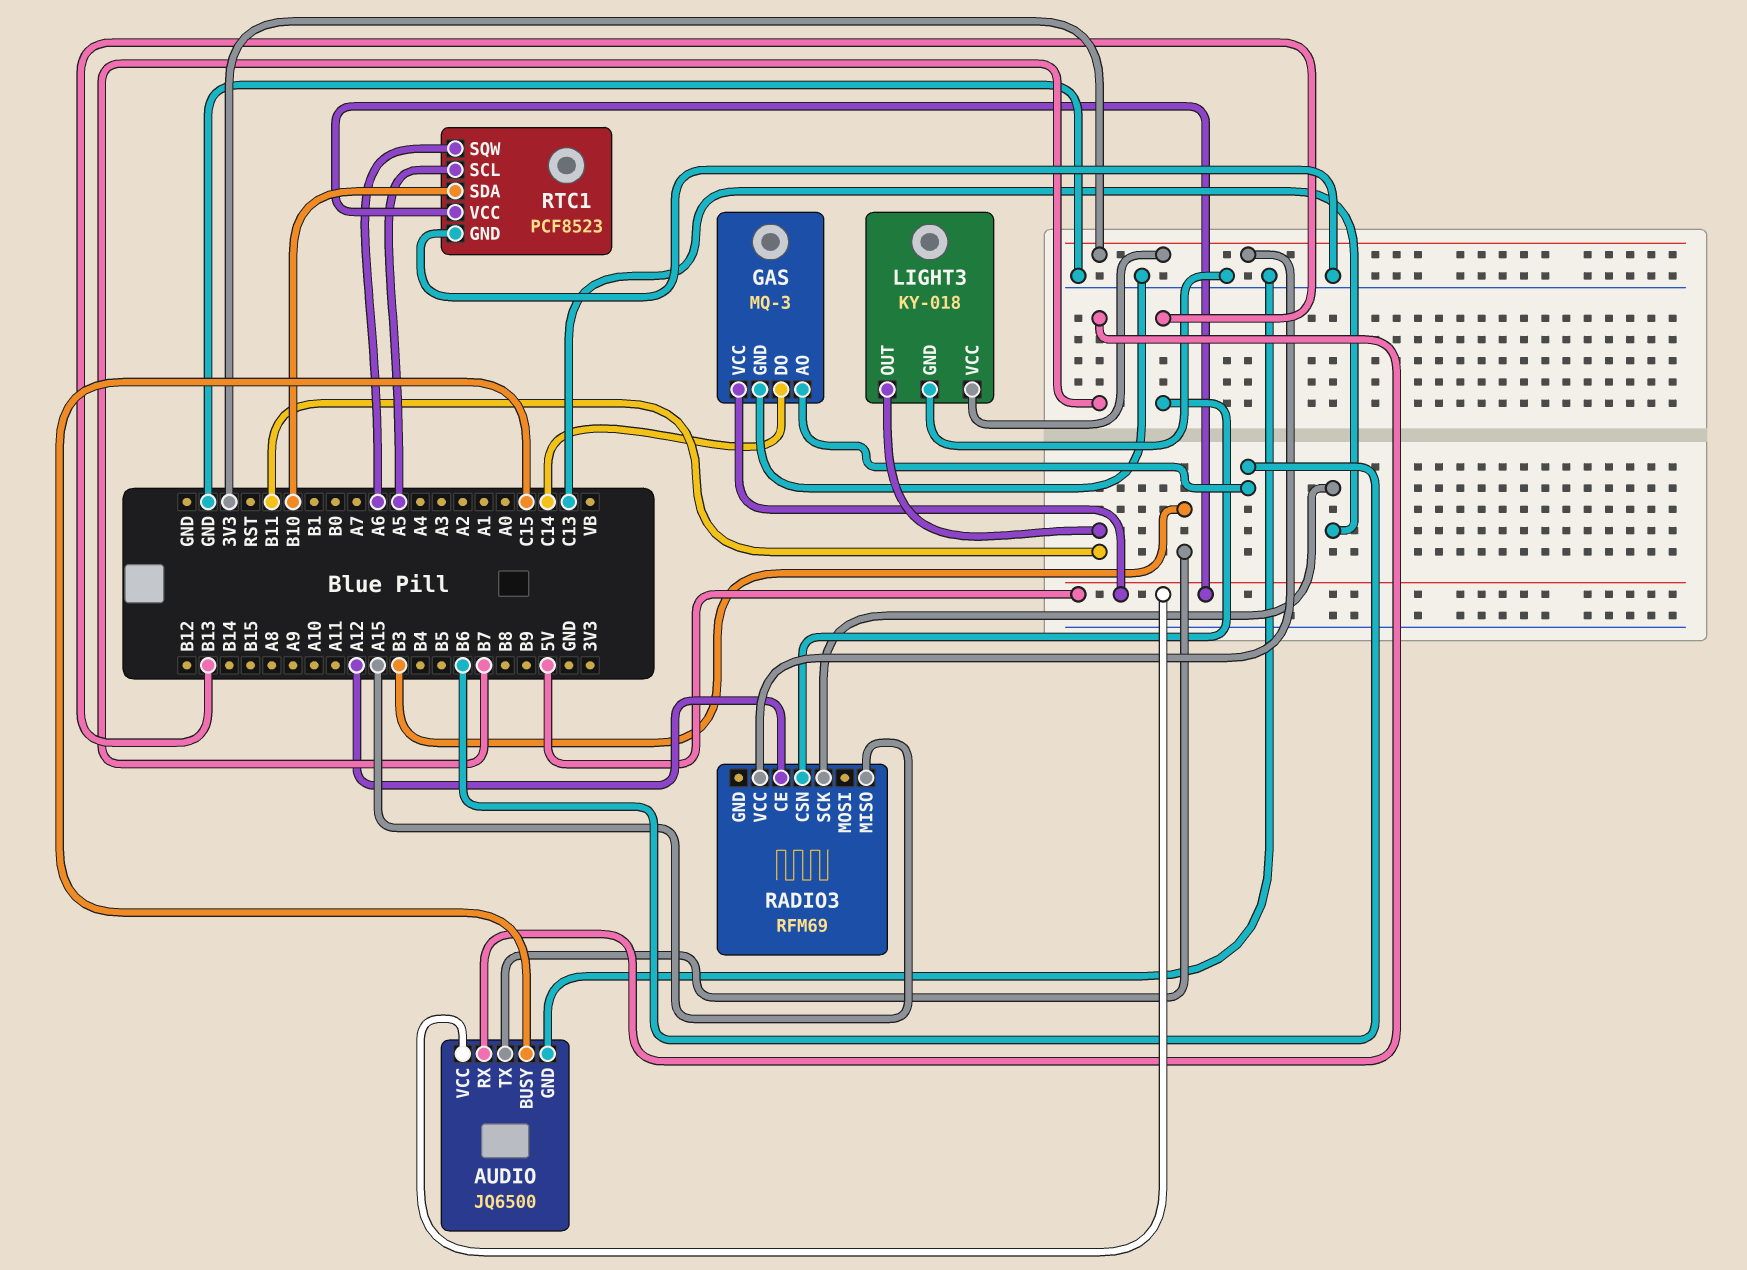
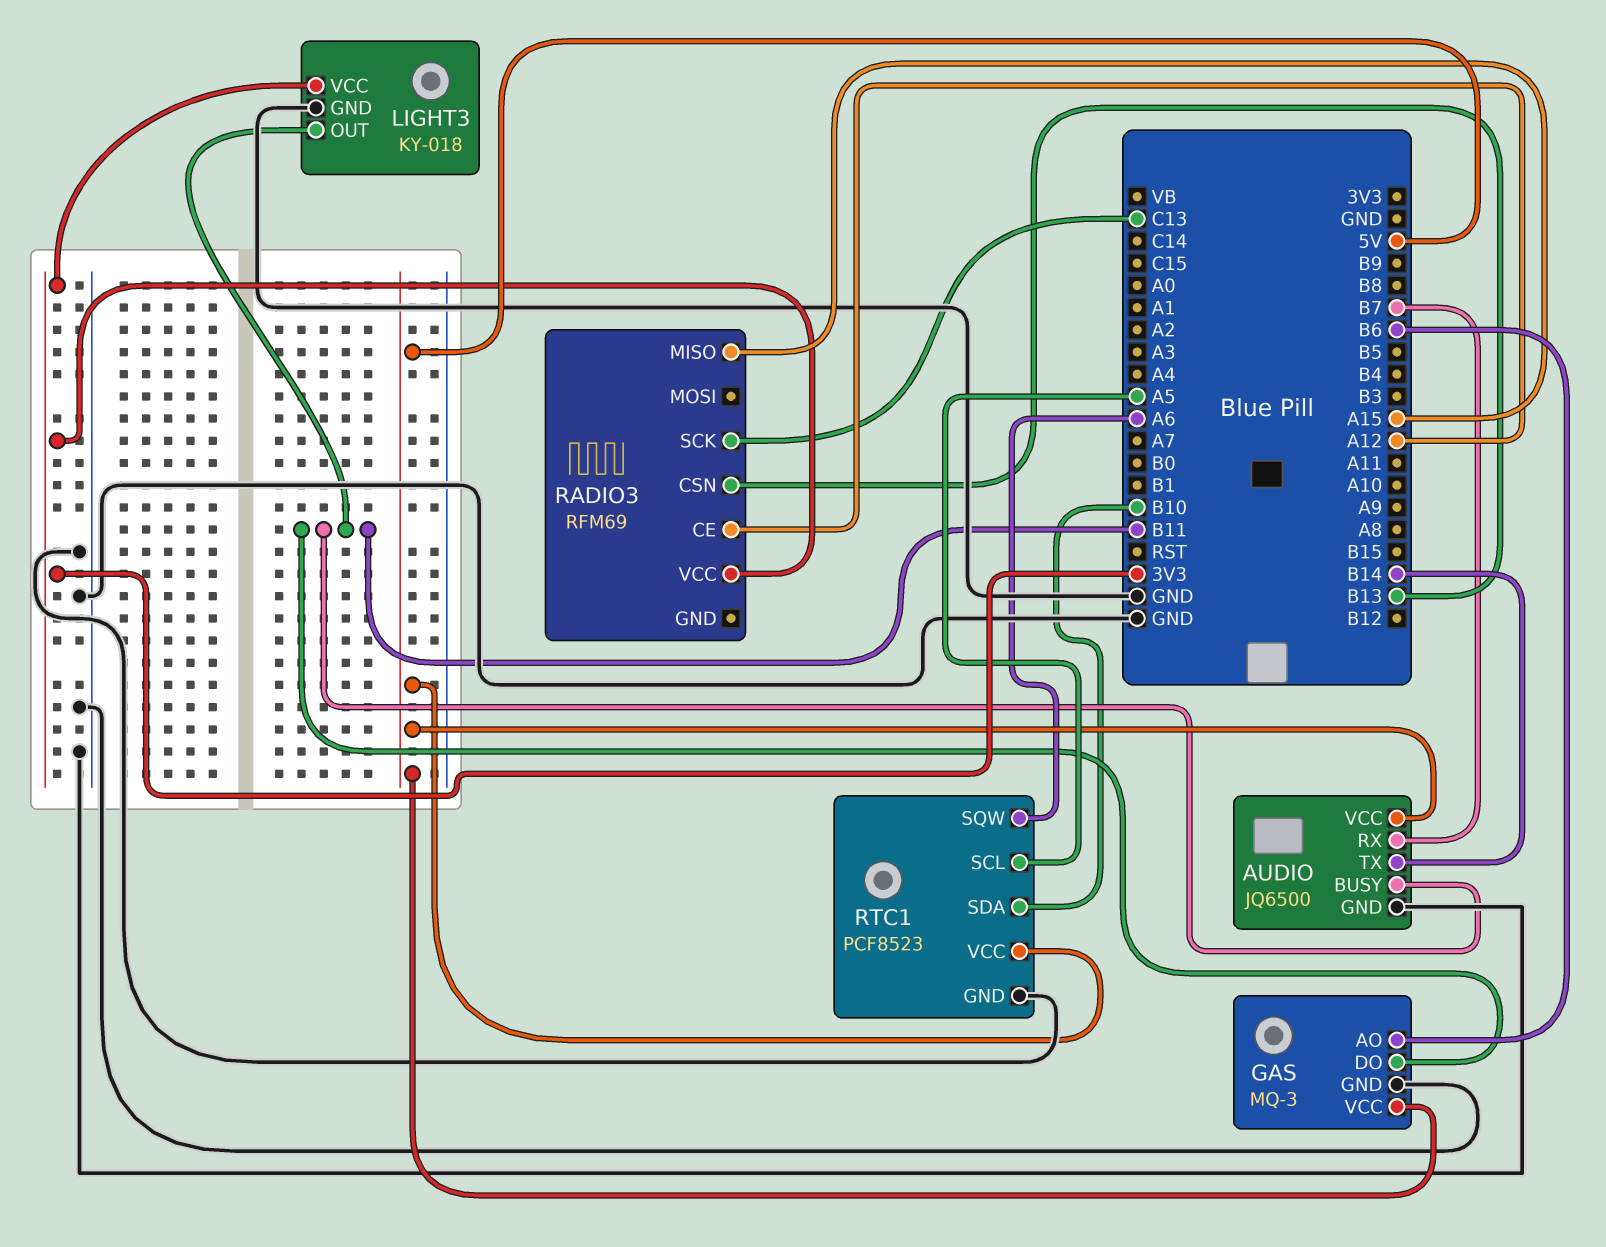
AUDIO pin BUSY: C15 -> B11
AUDIO pin TX: B3 -> B14
GAS pin DO: C14 -> B11

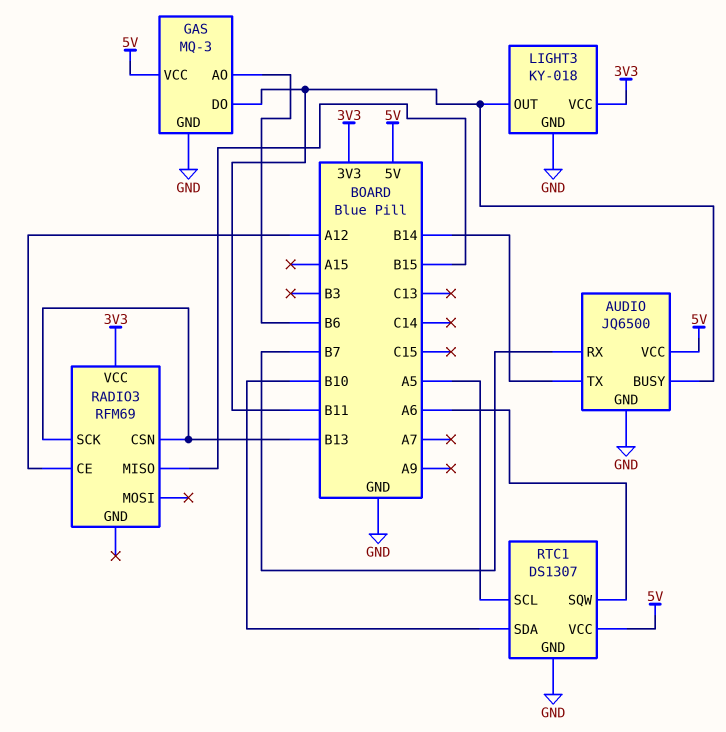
RADIO3 pin MISO: A15 -> B15
RADIO3 pin SCK: C13 -> B13
RTC1: PCF8523 -> DS1307

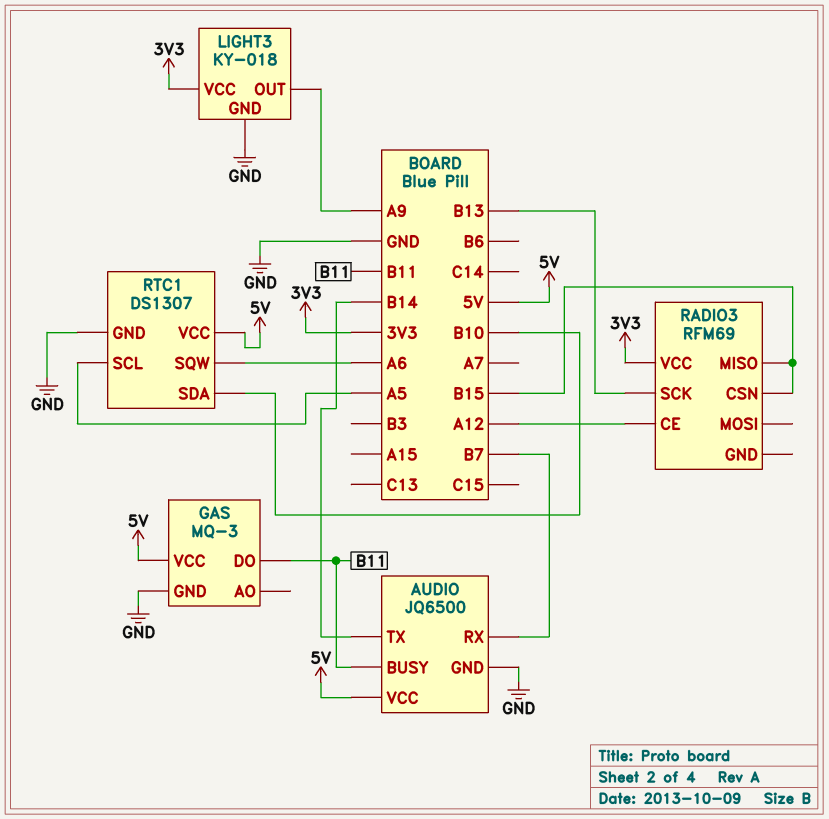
GAS pin AO: B6 -> none
LIGHT3 pin OUT: B11 -> A9
RADIO3 pin CSN: B13 -> B15

